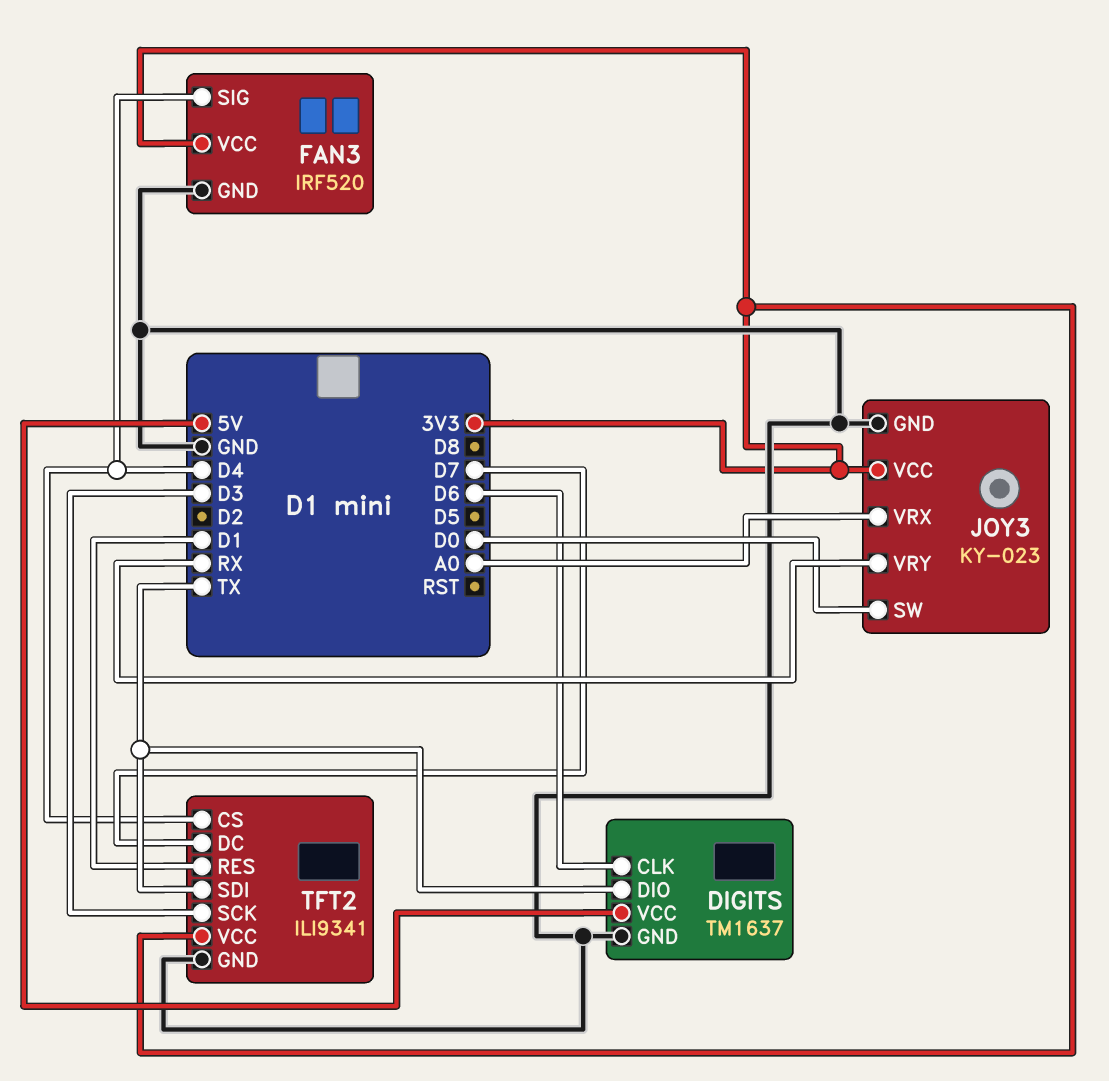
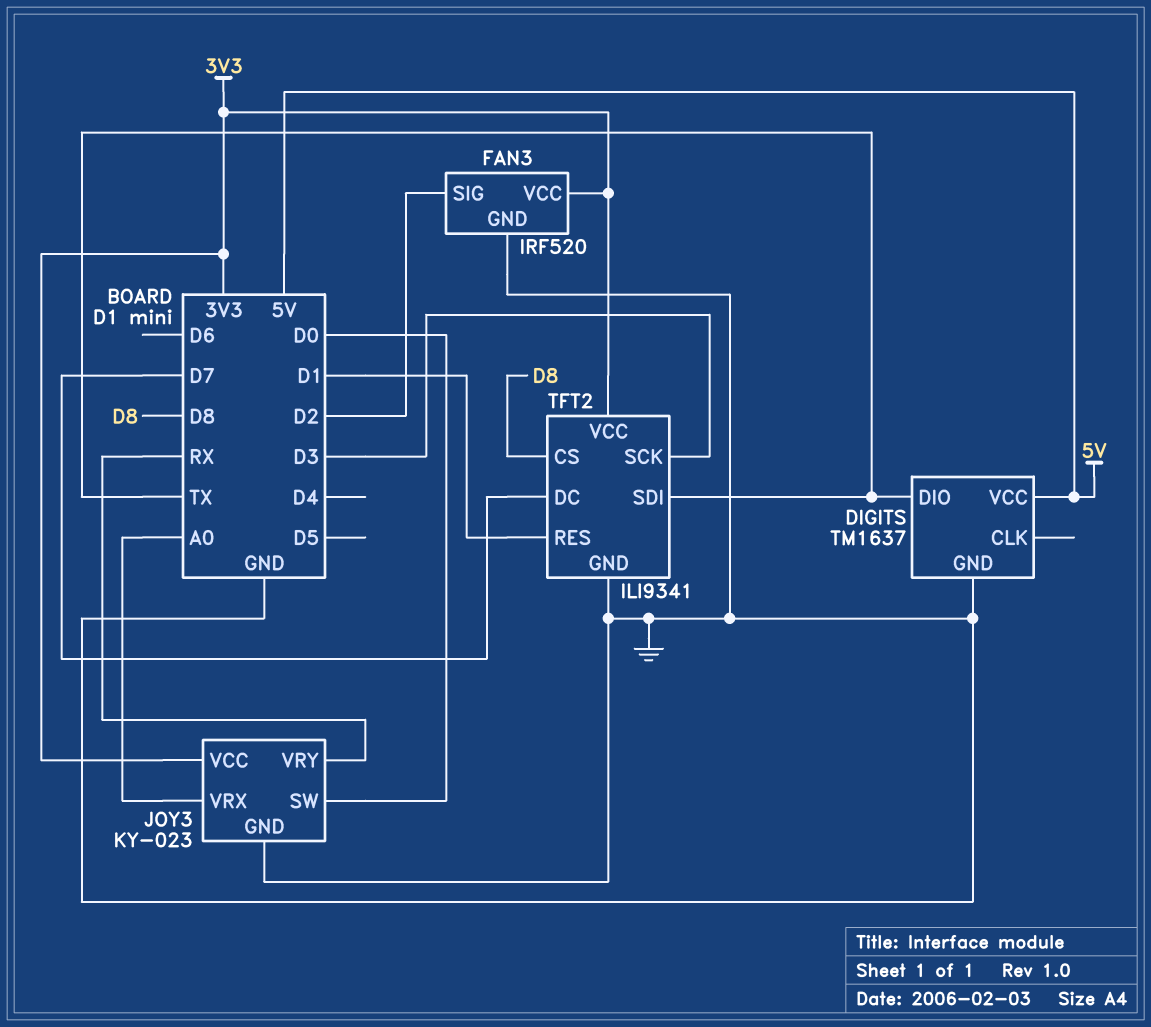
DIGITS pin CLK: D6 -> none
FAN3 pin SIG: D4 -> D2
TFT2 pin CS: D4 -> D8

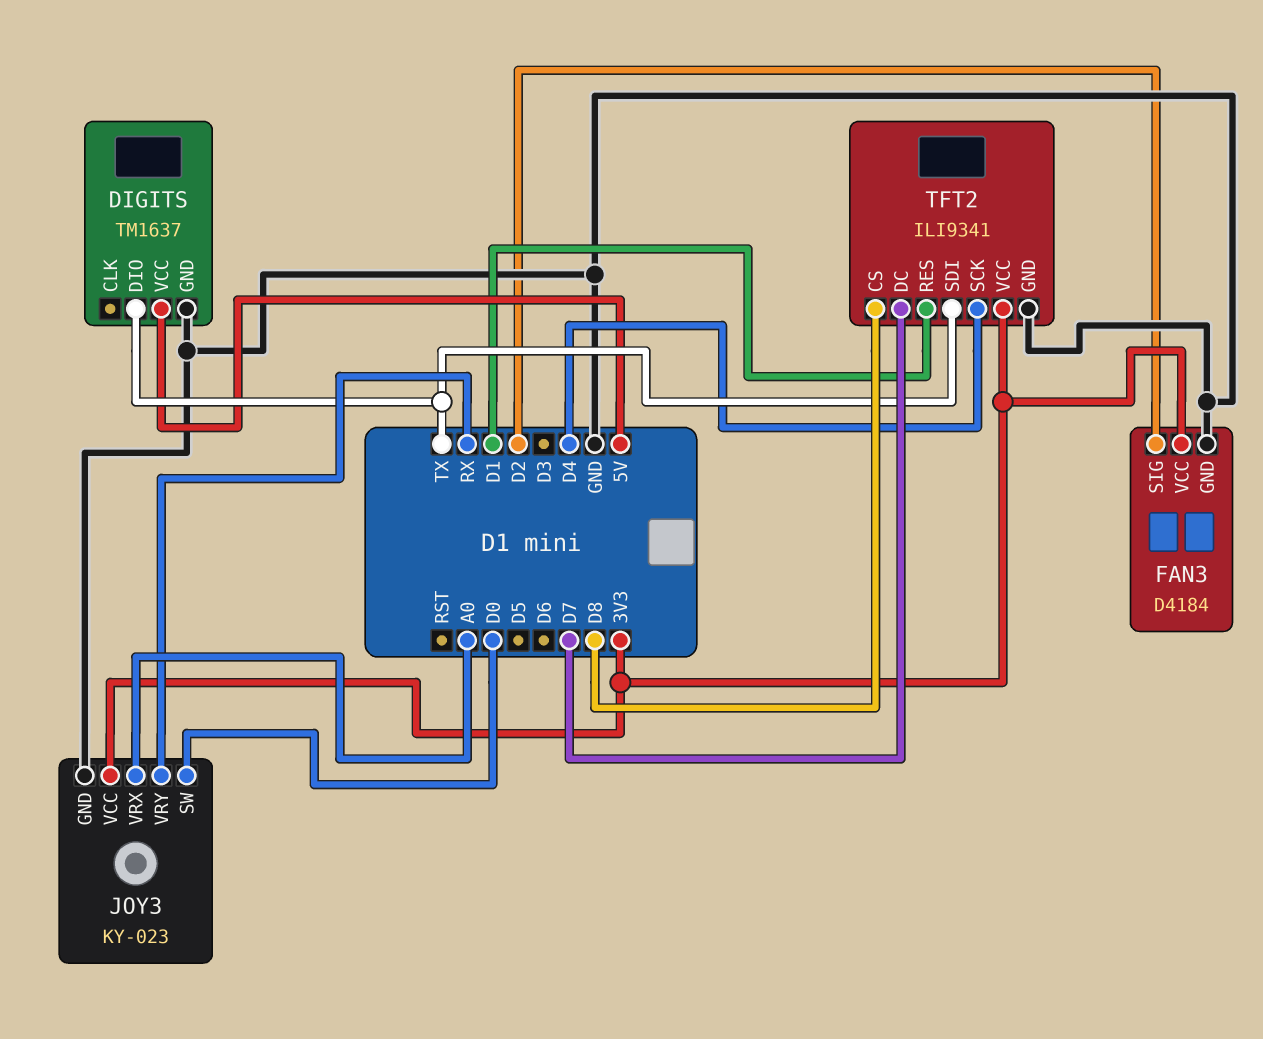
FAN3: IRF520 -> D4184
TFT2 pin SCK: D3 -> D4

